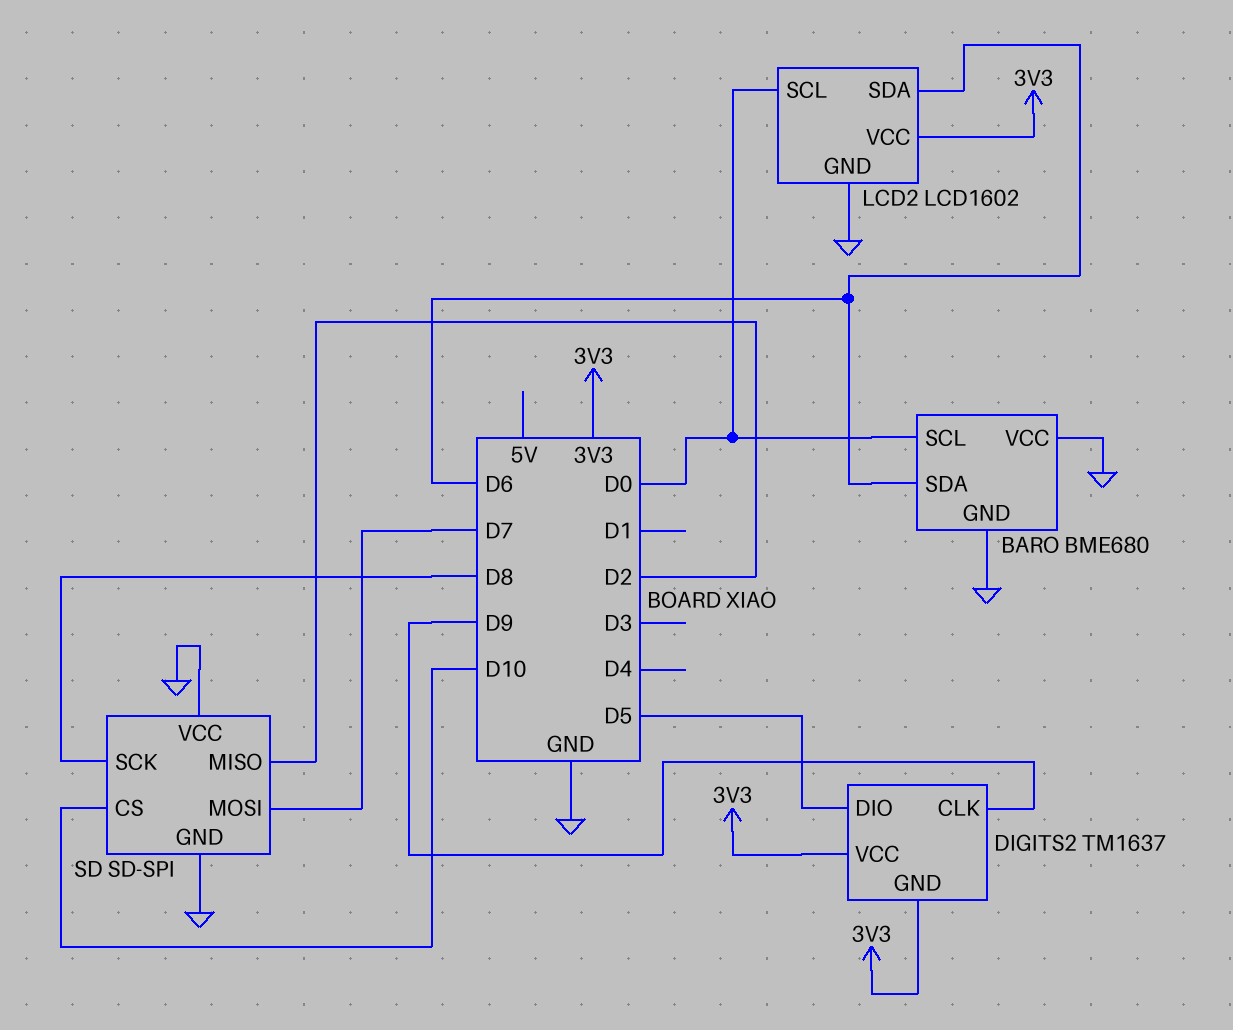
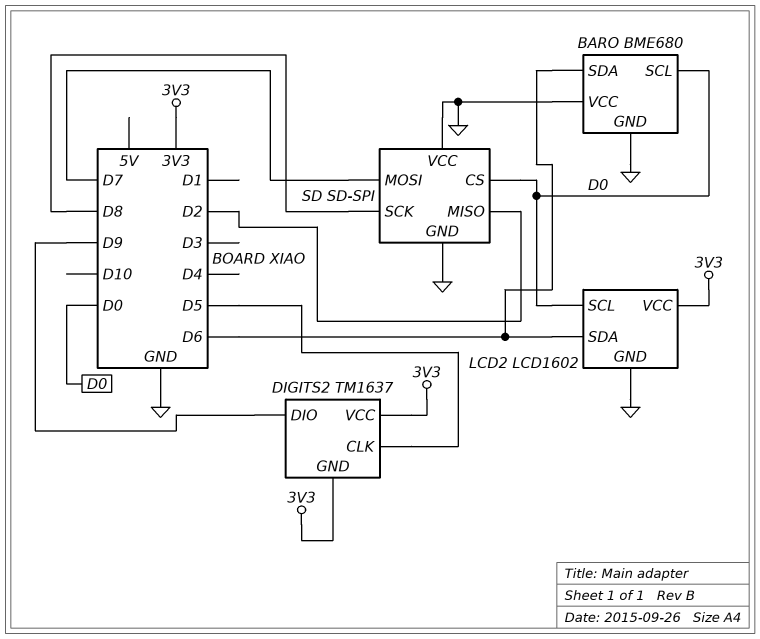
DIGITS2 pin CLK: D9 -> D5
DIGITS2 pin DIO: D5 -> D9
SD pin CS: D10 -> D0

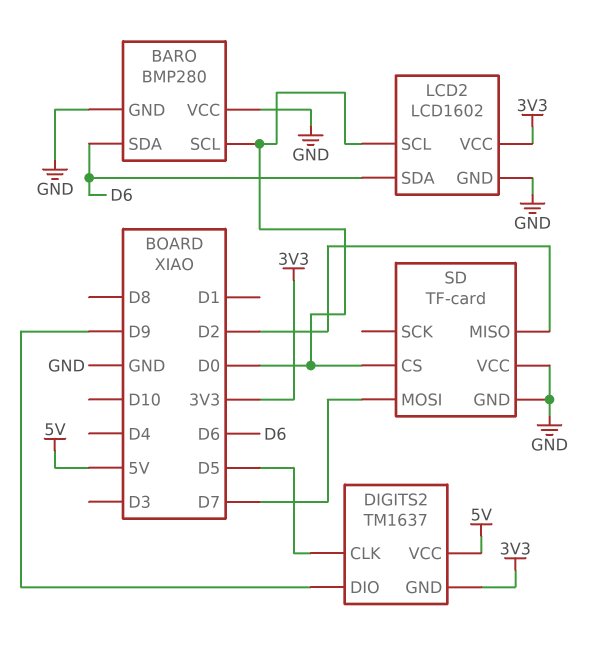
BARO: BME680 -> BMP280
DIGITS2 pin VCC: 3V3 -> 5V
SD: SD-SPI -> TF-card
SD pin SCK: D8 -> none

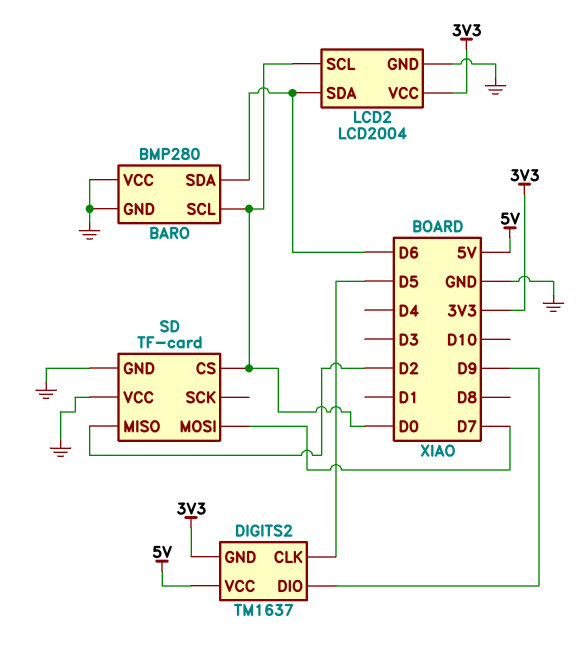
LCD2: LCD1602 -> LCD2004

